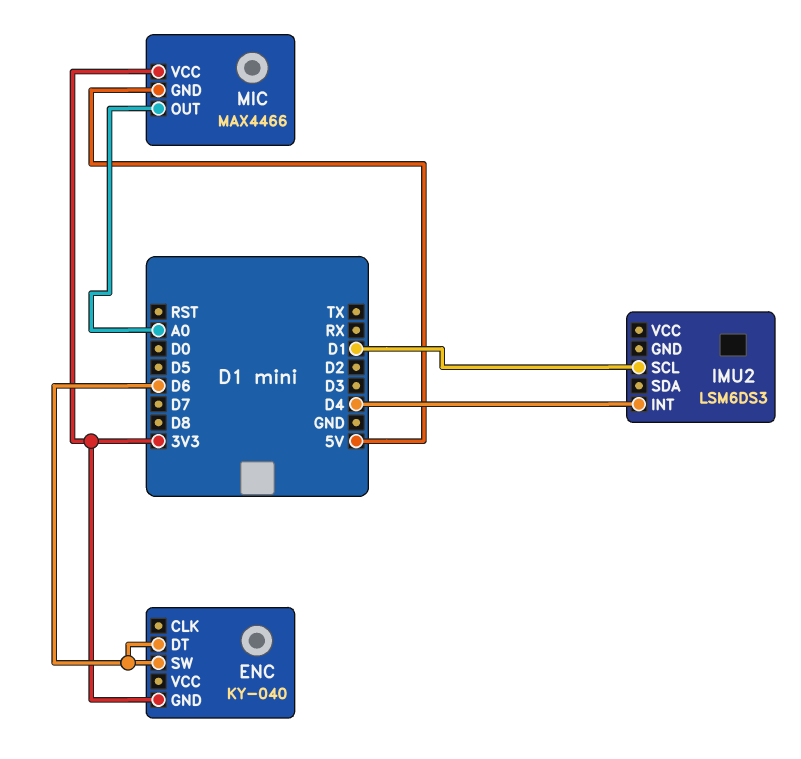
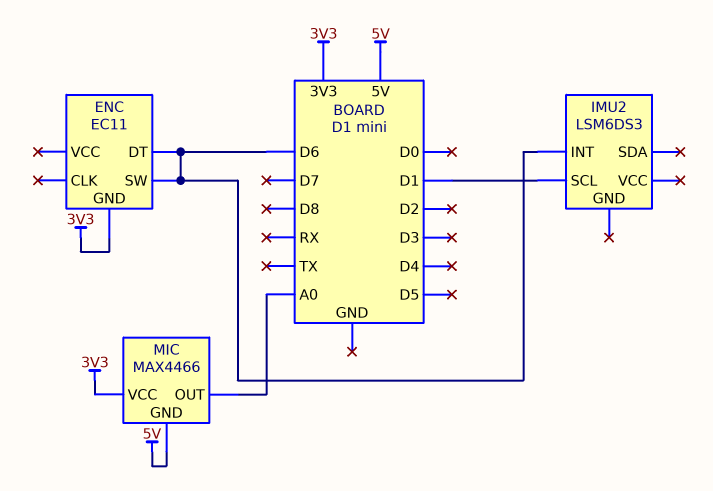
ENC: KY-040 -> EC11
IMU2 pin INT: D4 -> D6

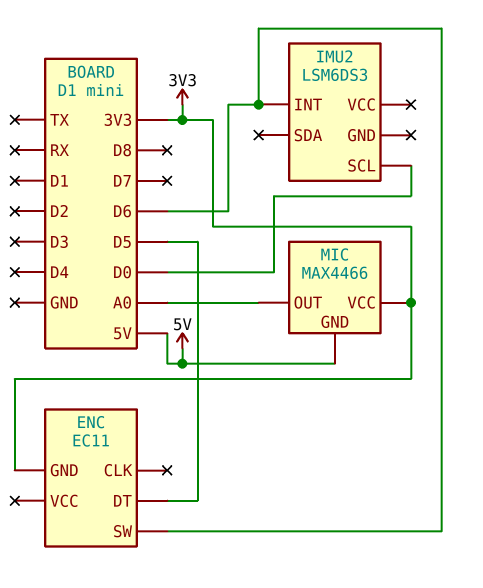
ENC pin DT: D6 -> D5
IMU2 pin SCL: D1 -> D0

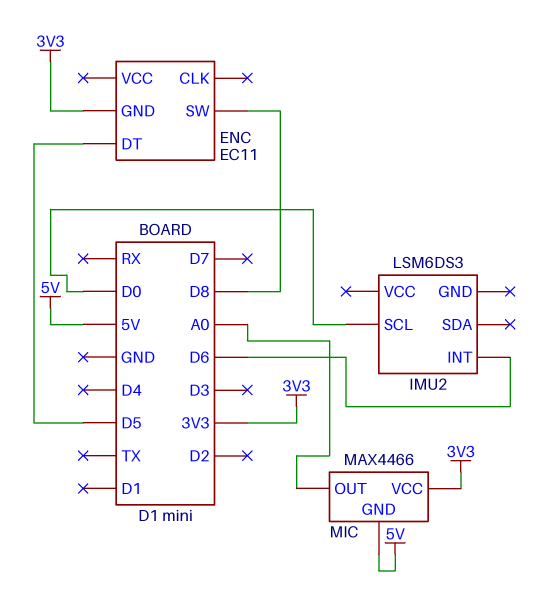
ENC pin SW: D6 -> D8

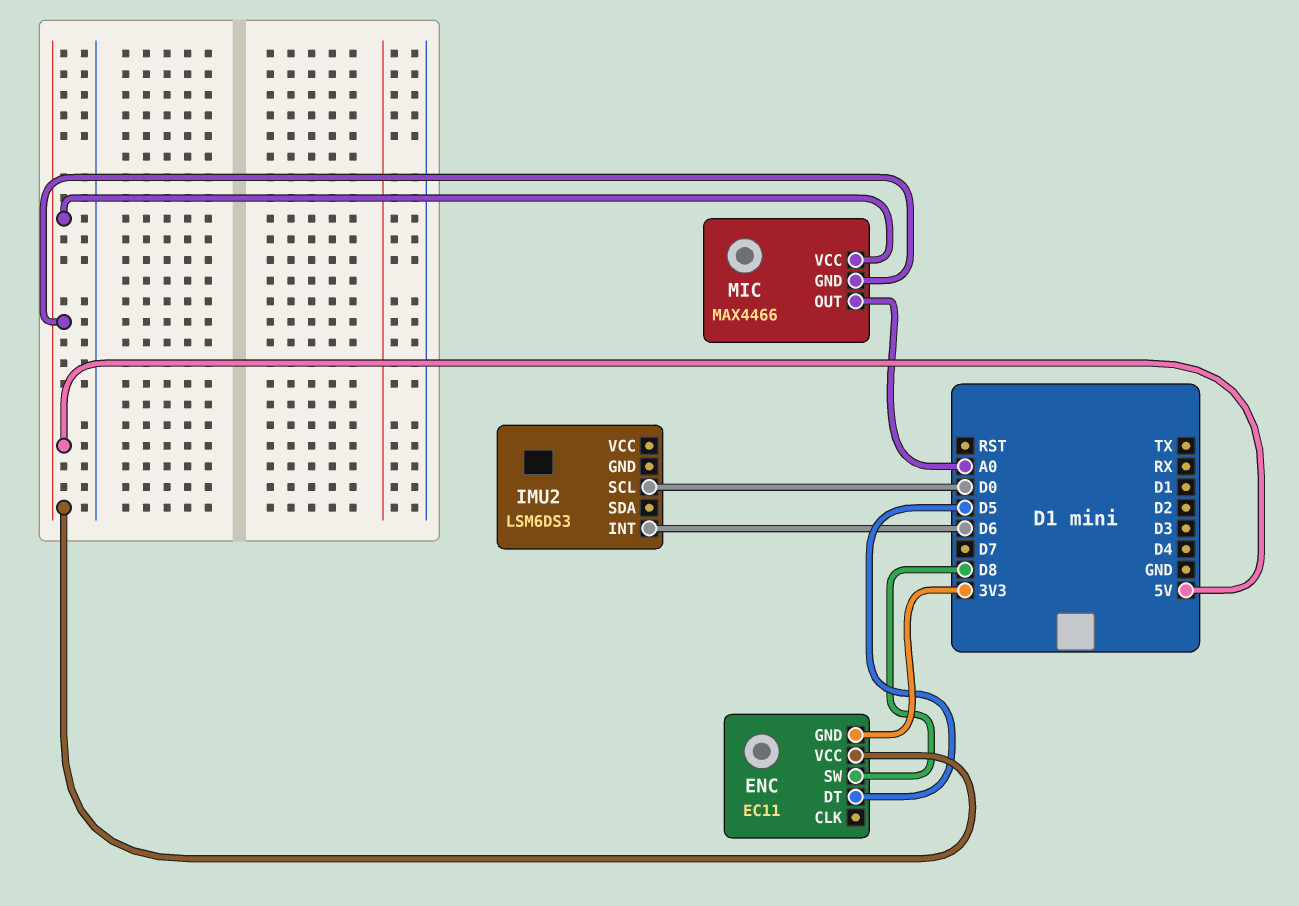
ENC pin VCC: none -> 5V
MIC pin VCC: 3V3 -> 5V

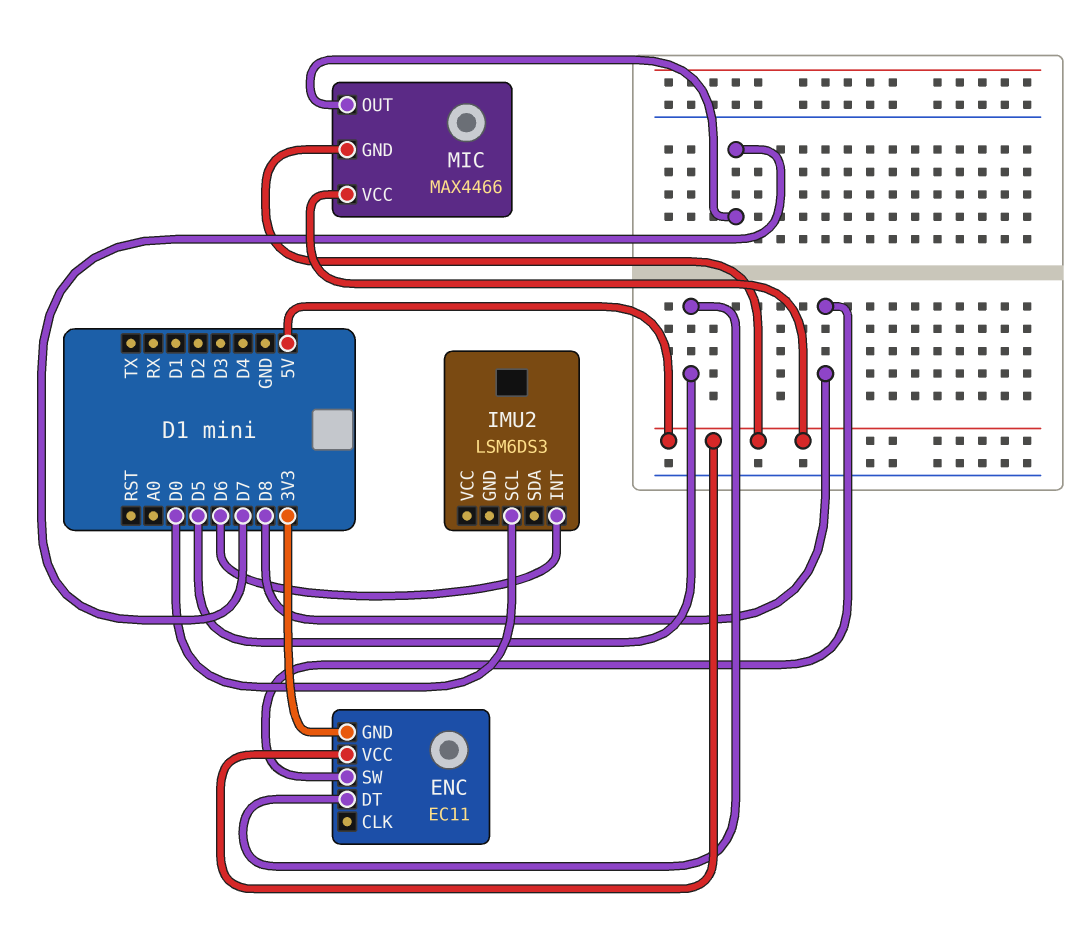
MIC pin OUT: A0 -> D7

